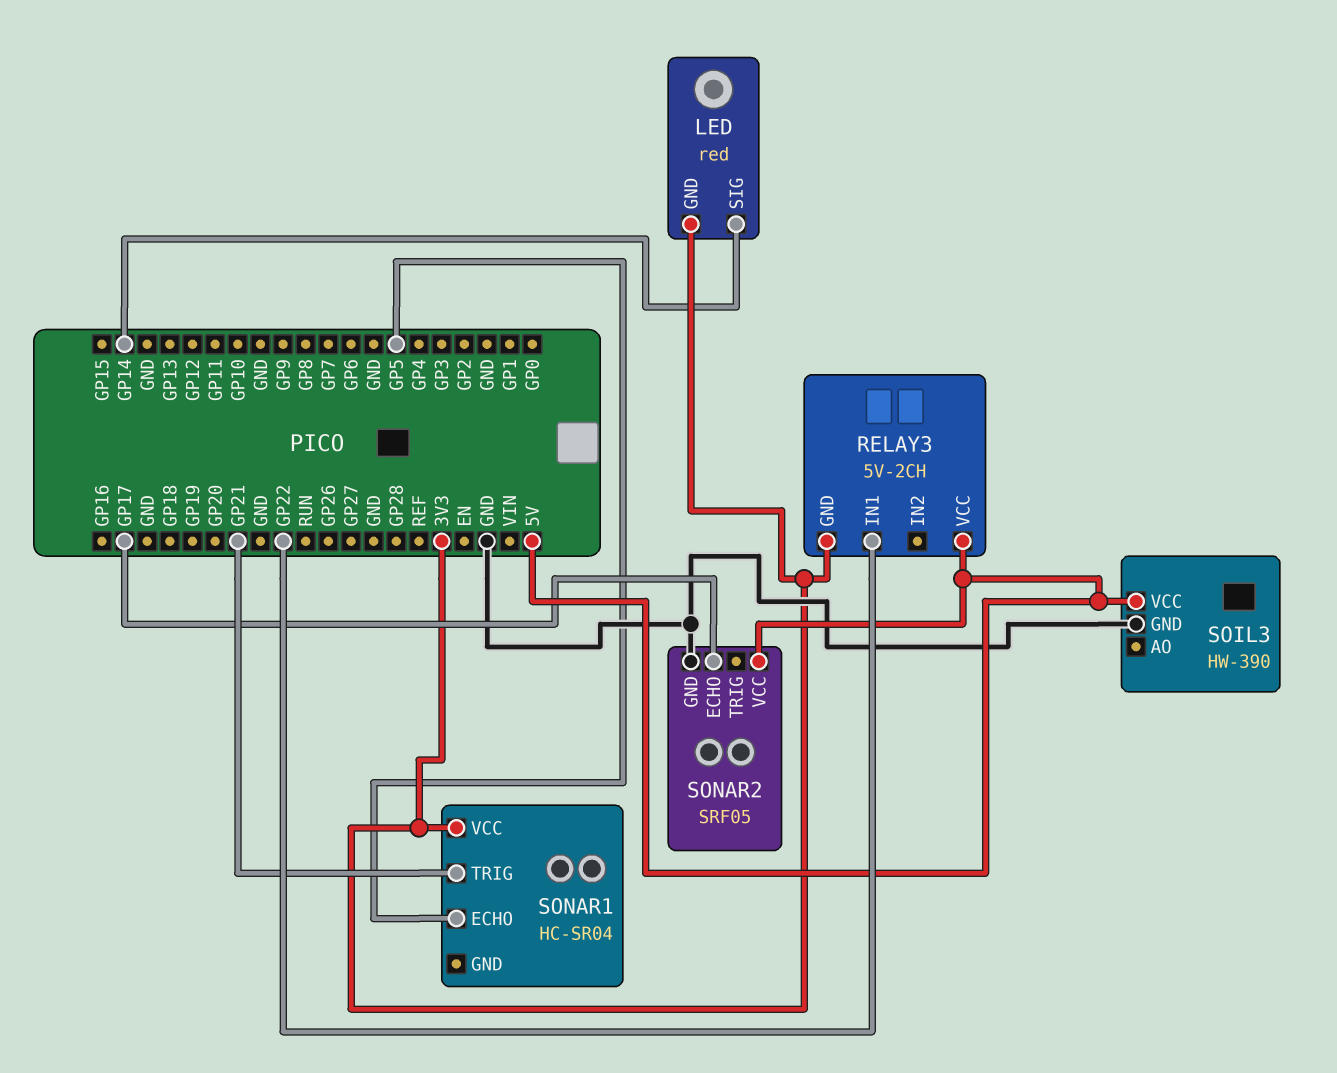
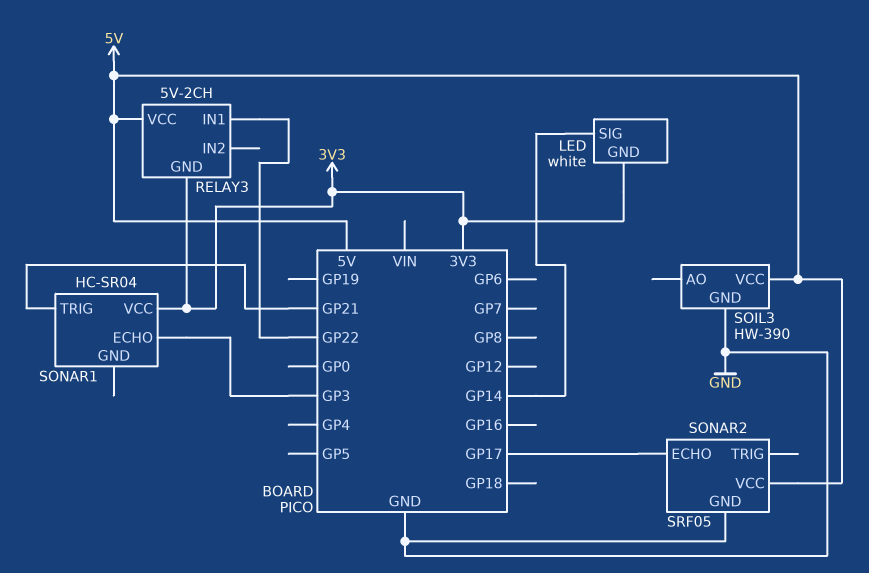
LED: red -> white
SONAR1 pin ECHO: GP5 -> GP3

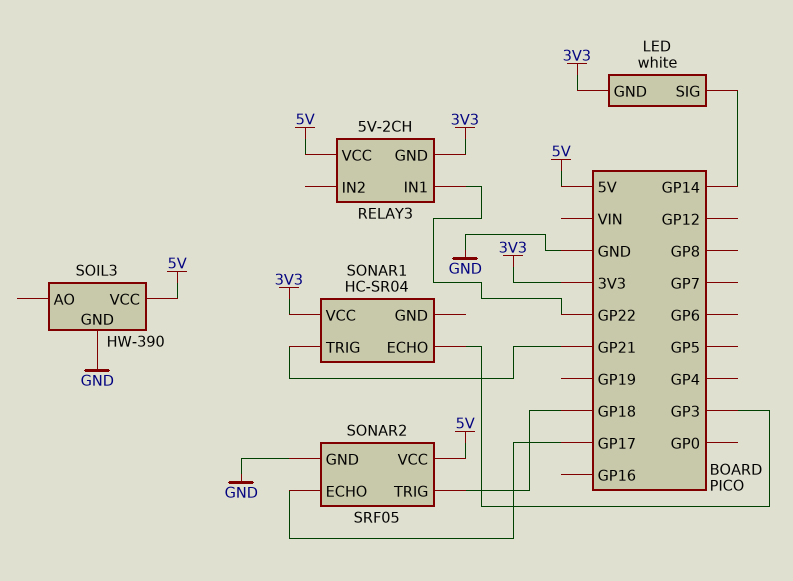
SONAR2 pin TRIG: none -> GP18

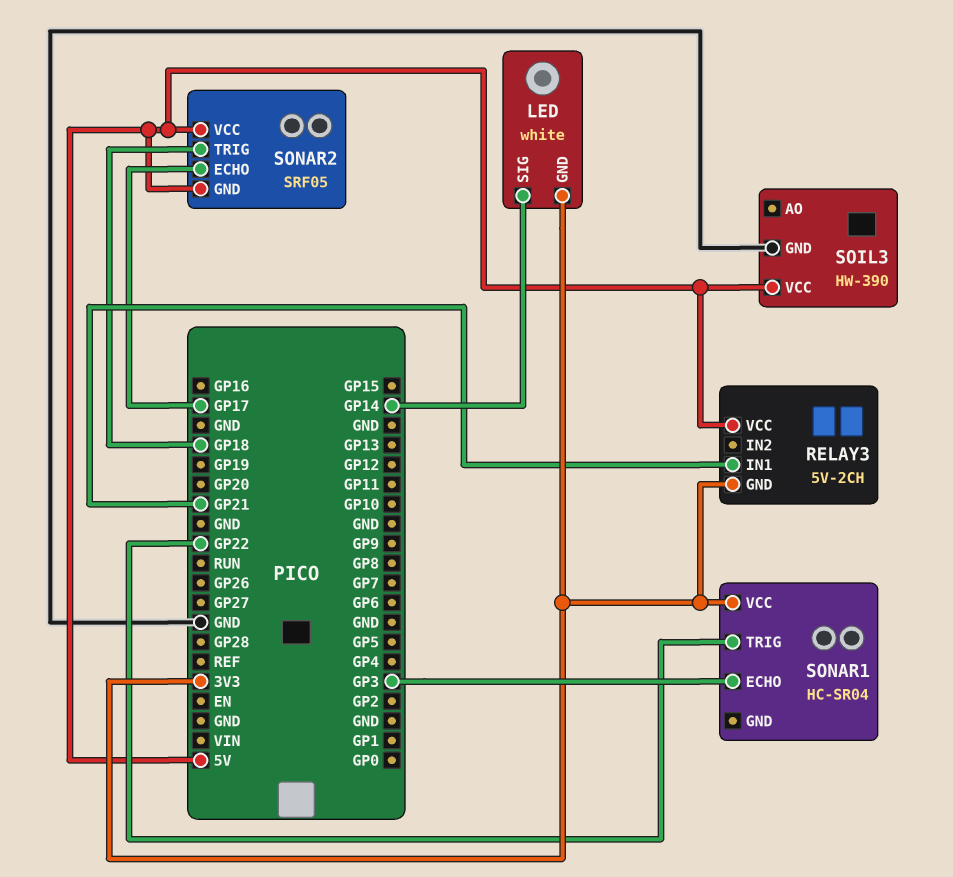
RELAY3 pin IN1: GP22 -> GP21
SONAR1 pin TRIG: GP21 -> GP22
SONAR2 pin GND: GND -> 5V

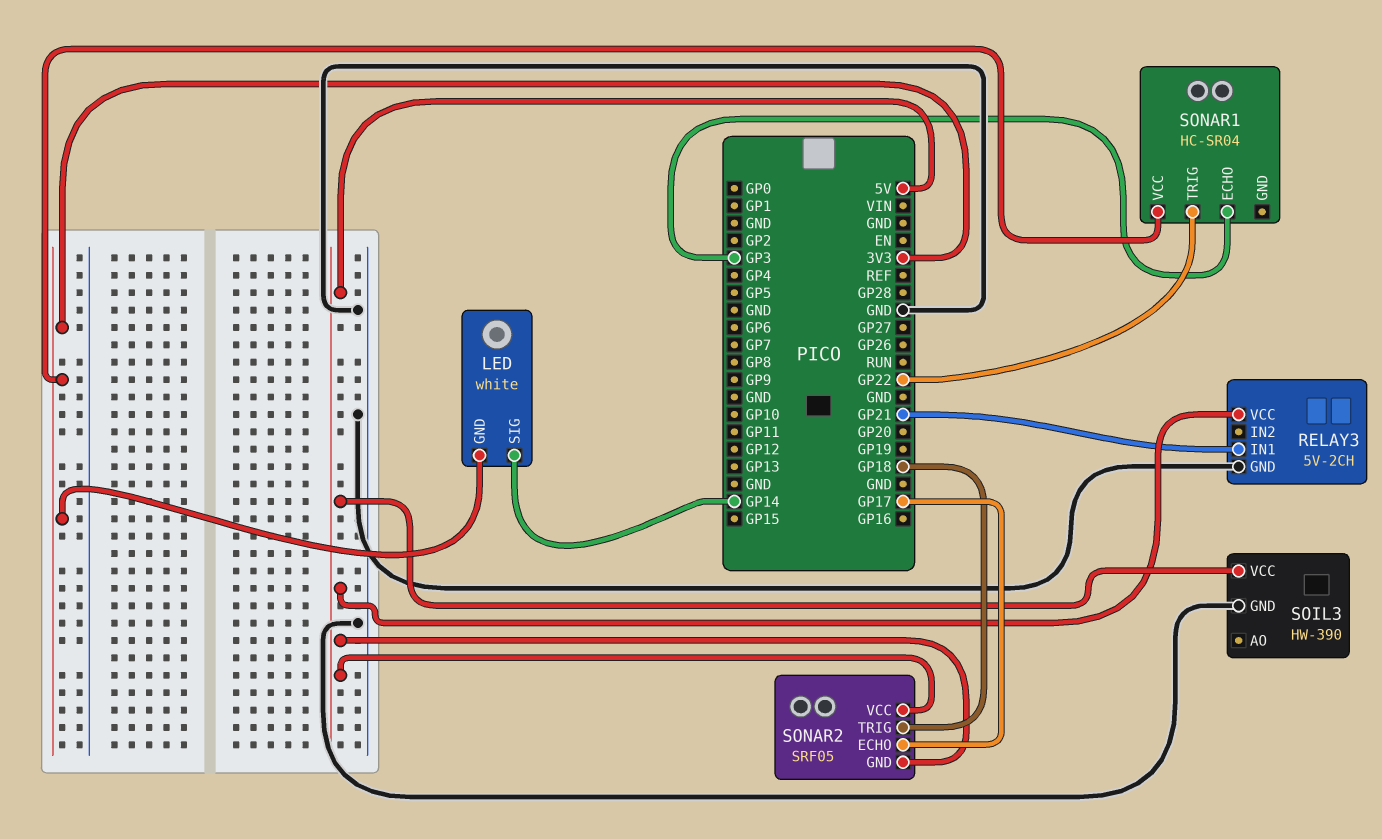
RELAY3 pin GND: 3V3 -> GND

